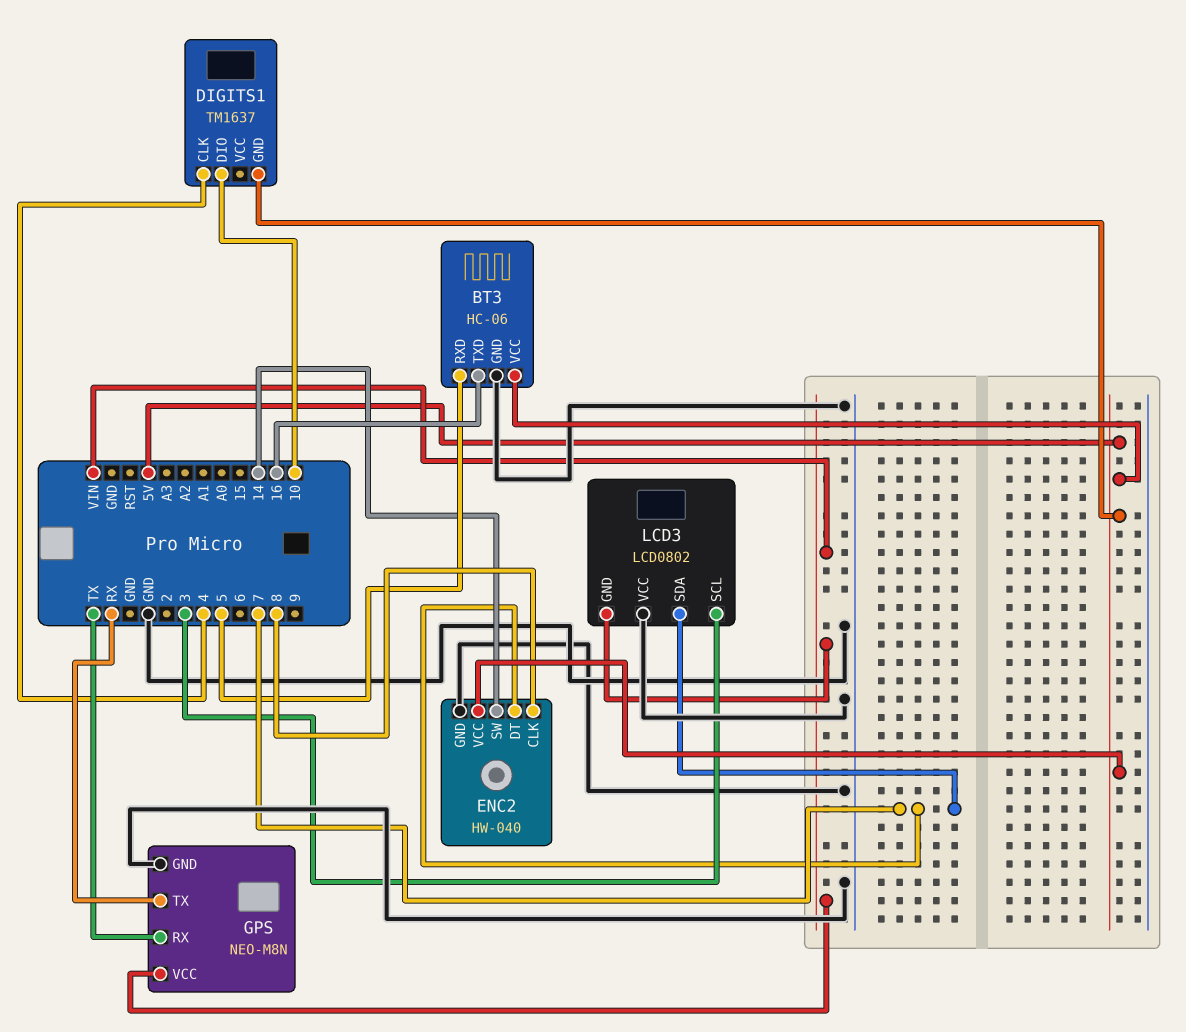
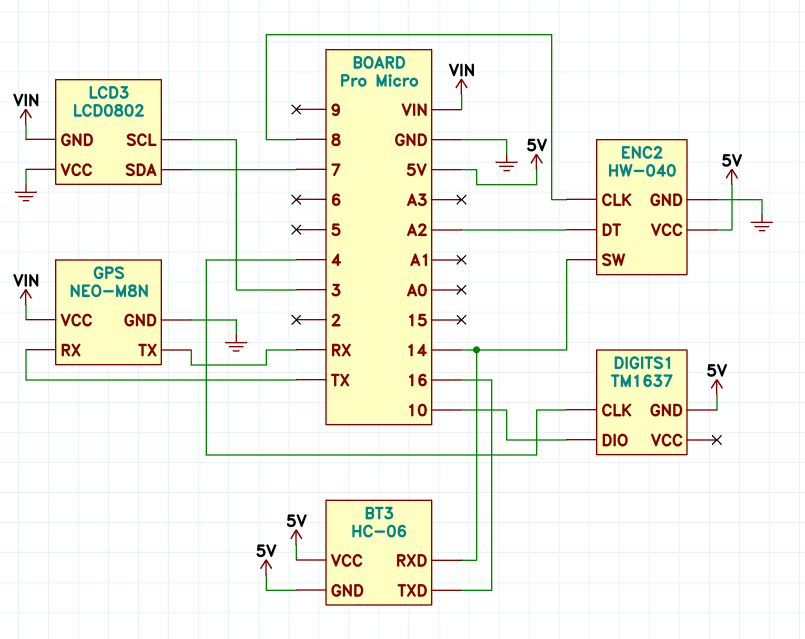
BT3 pin GND: GND -> 5V
BT3 pin RXD: 5 -> 14
ENC2 pin DT: 7 -> A2

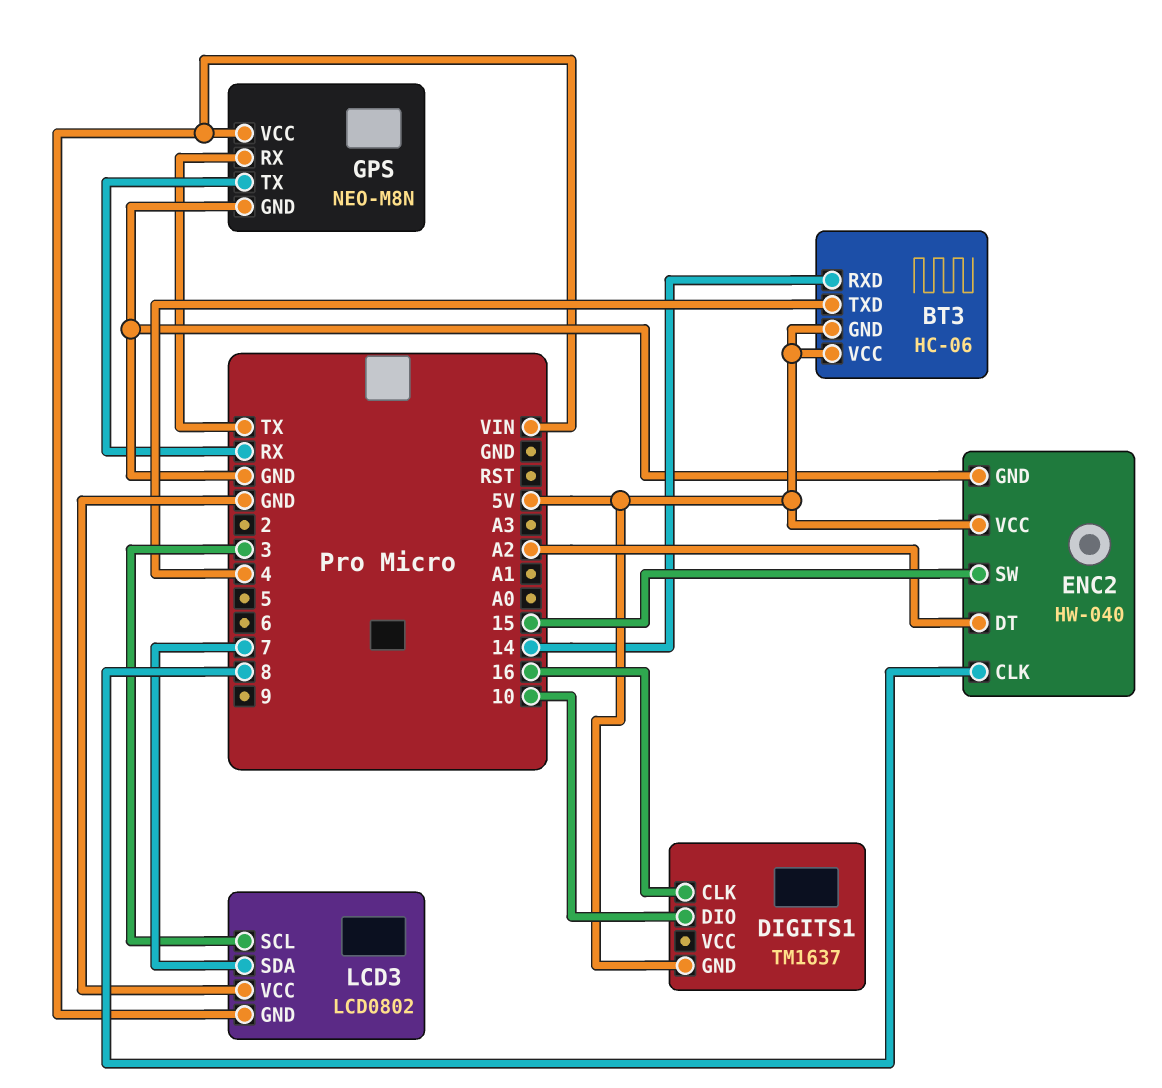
BT3 pin TXD: 16 -> 4
DIGITS1 pin CLK: 4 -> 16
ENC2 pin SW: 14 -> 15

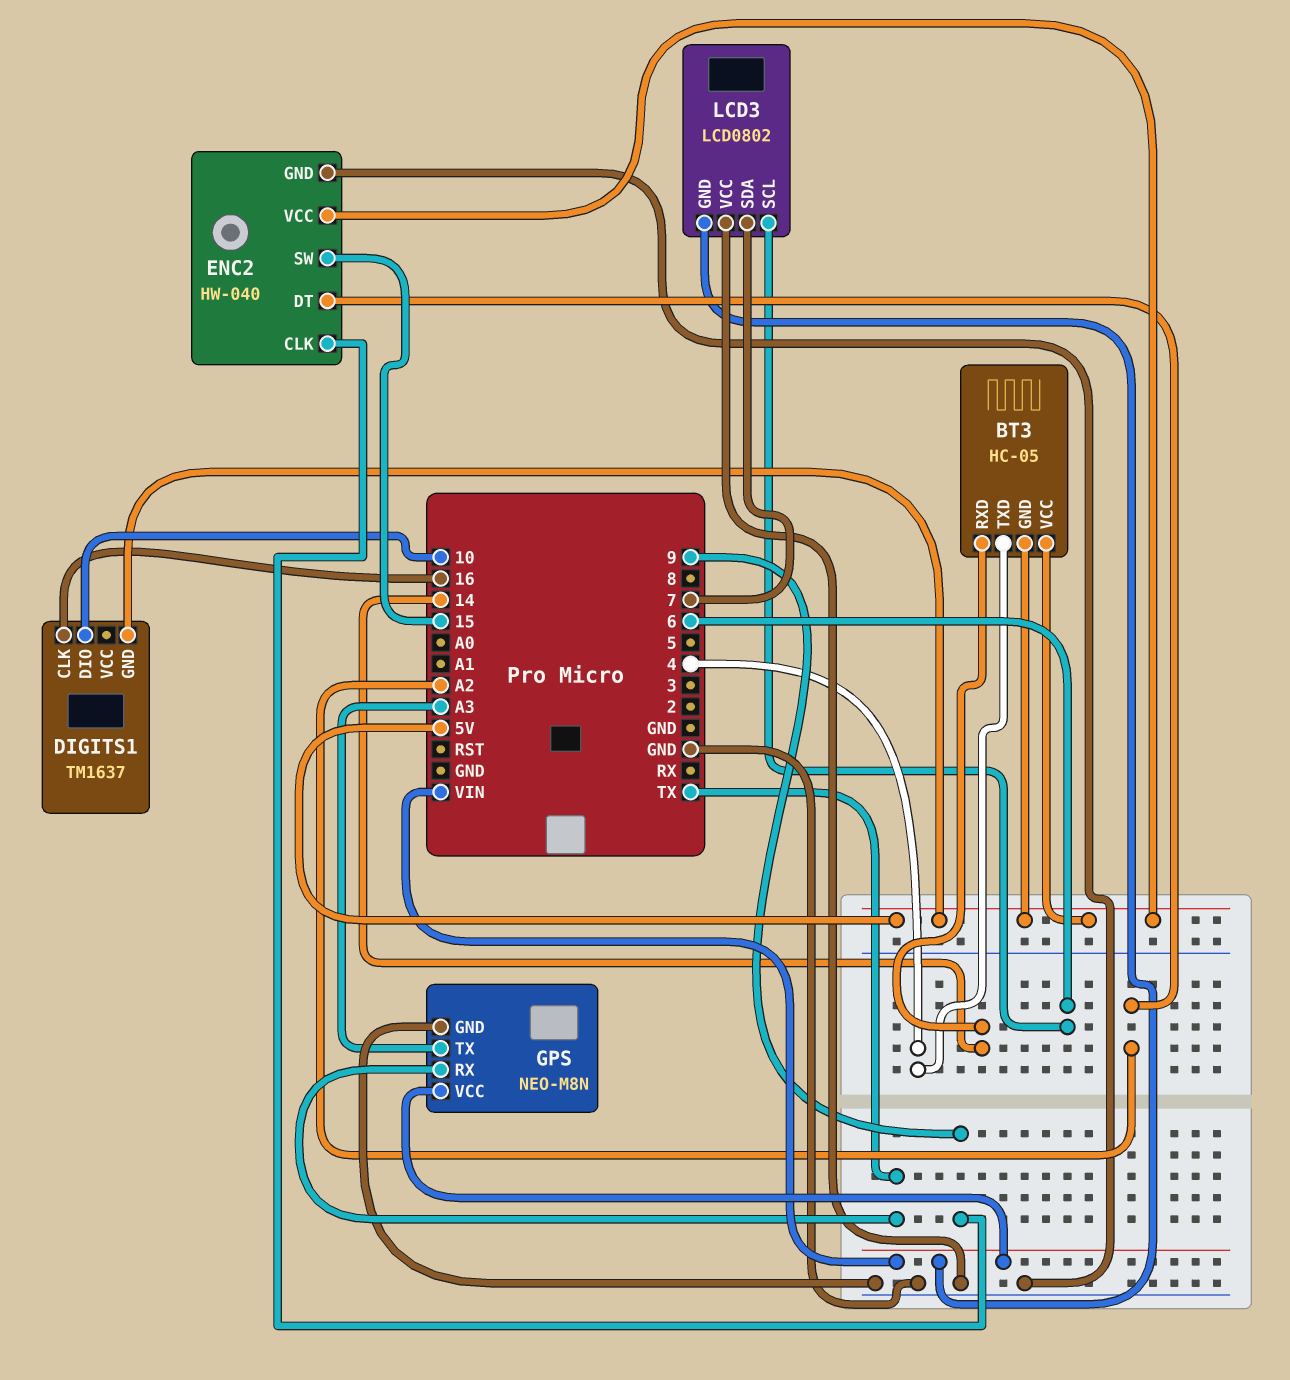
BT3: HC-06 -> HC-05
ENC2 pin CLK: 8 -> 9
GPS pin TX: RX -> A3
LCD3 pin SCL: 3 -> 6

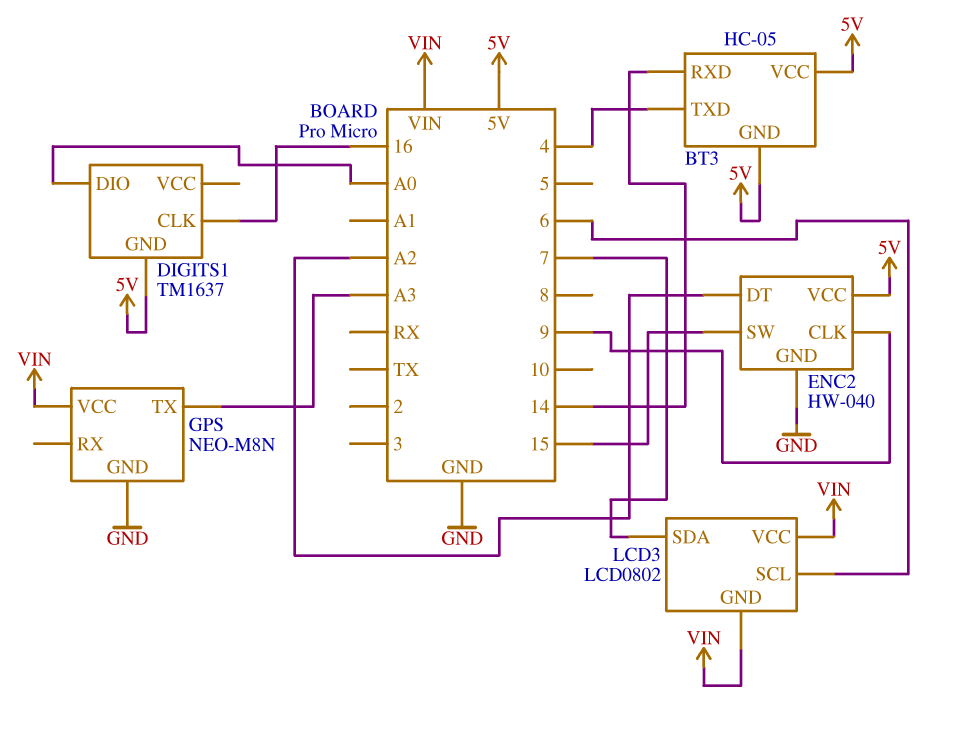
DIGITS1 pin DIO: 10 -> A0
GPS pin RX: TX -> none
LCD3 pin VCC: GND -> VIN

